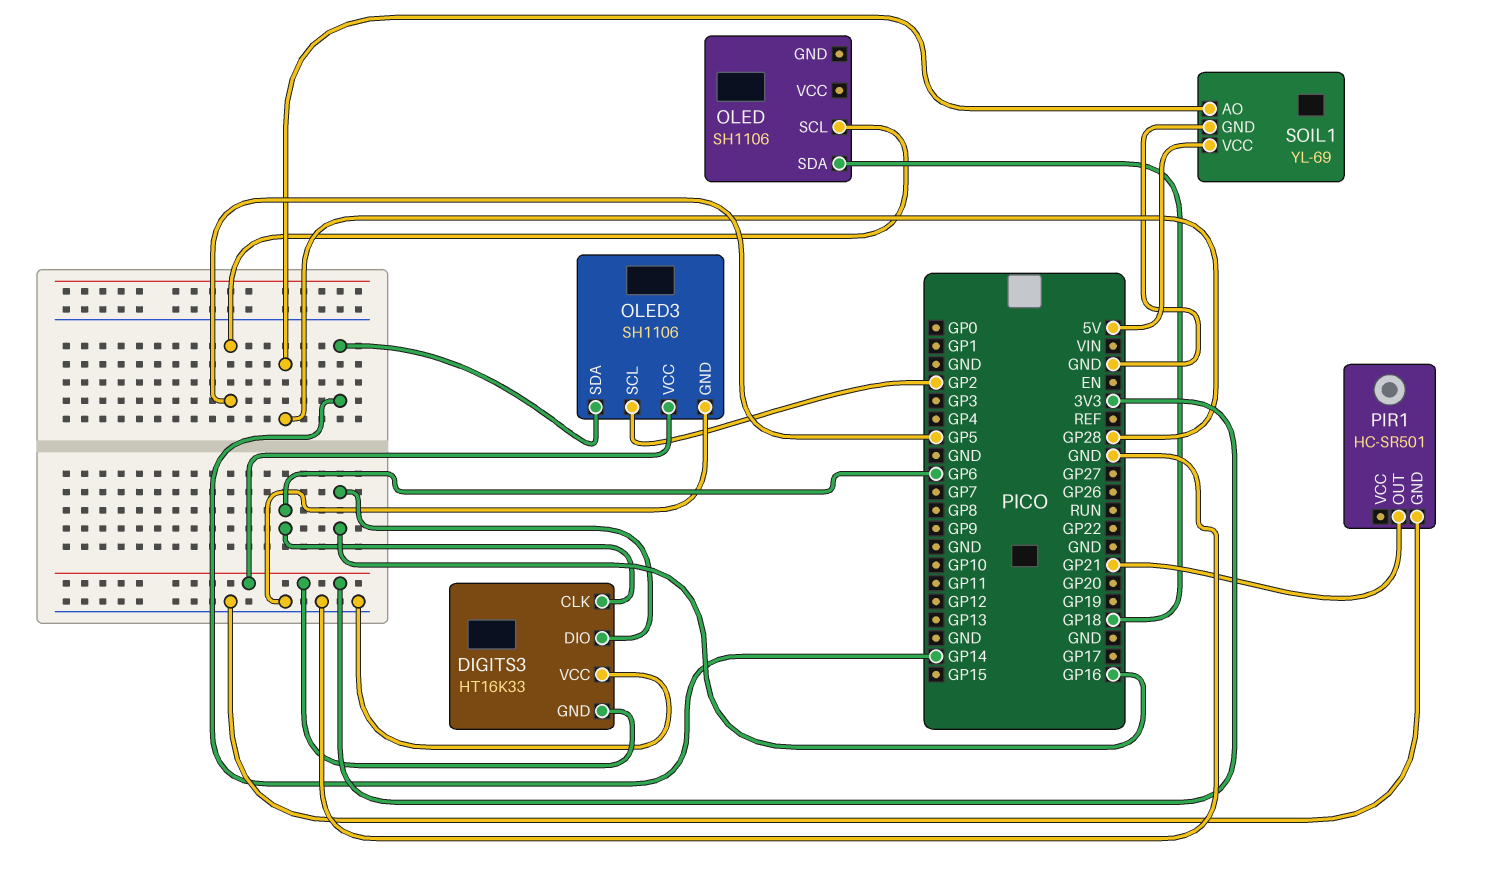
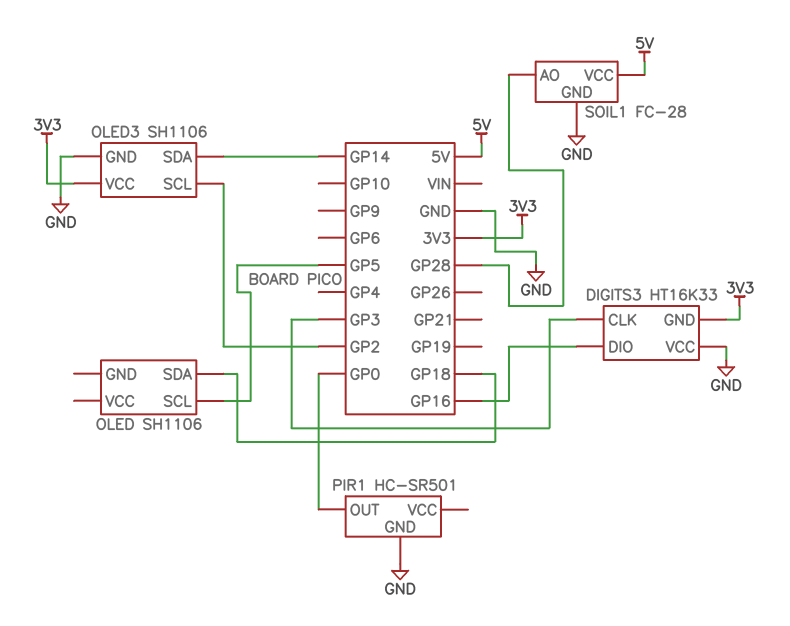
DIGITS3 pin CLK: GP6 -> GP3
PIR1 pin OUT: GP21 -> GP0
SOIL1: YL-69 -> FC-28

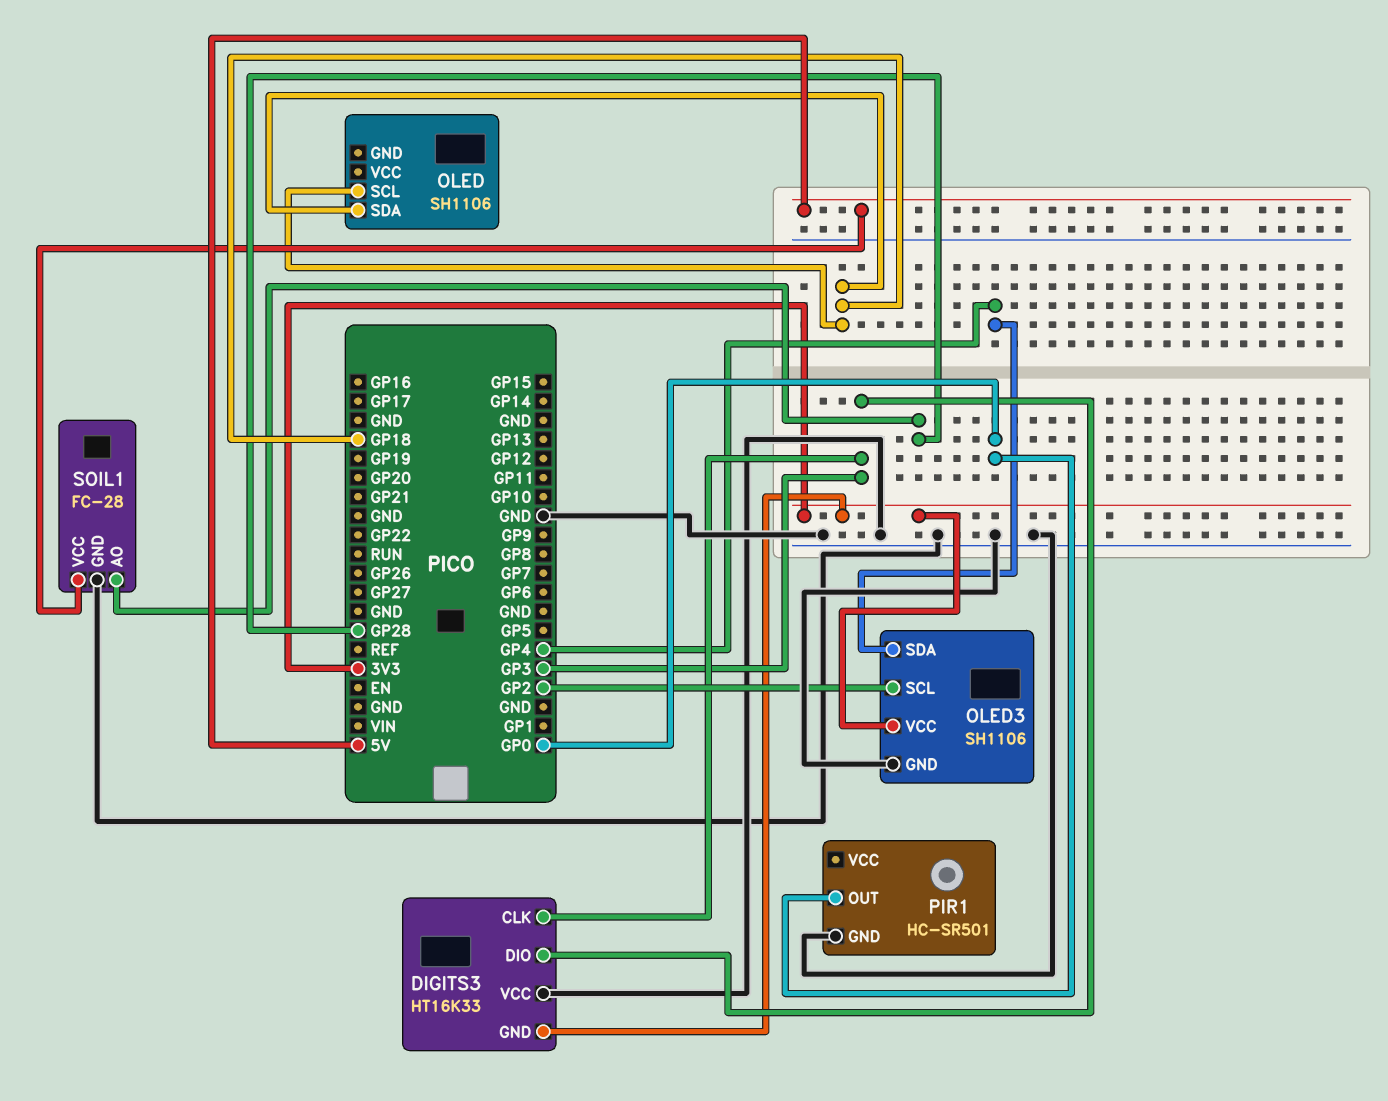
DIGITS3 pin DIO: GP16 -> GP3
OLED pin SCL: GP5 -> GP18
OLED3 pin SDA: GP14 -> GP4

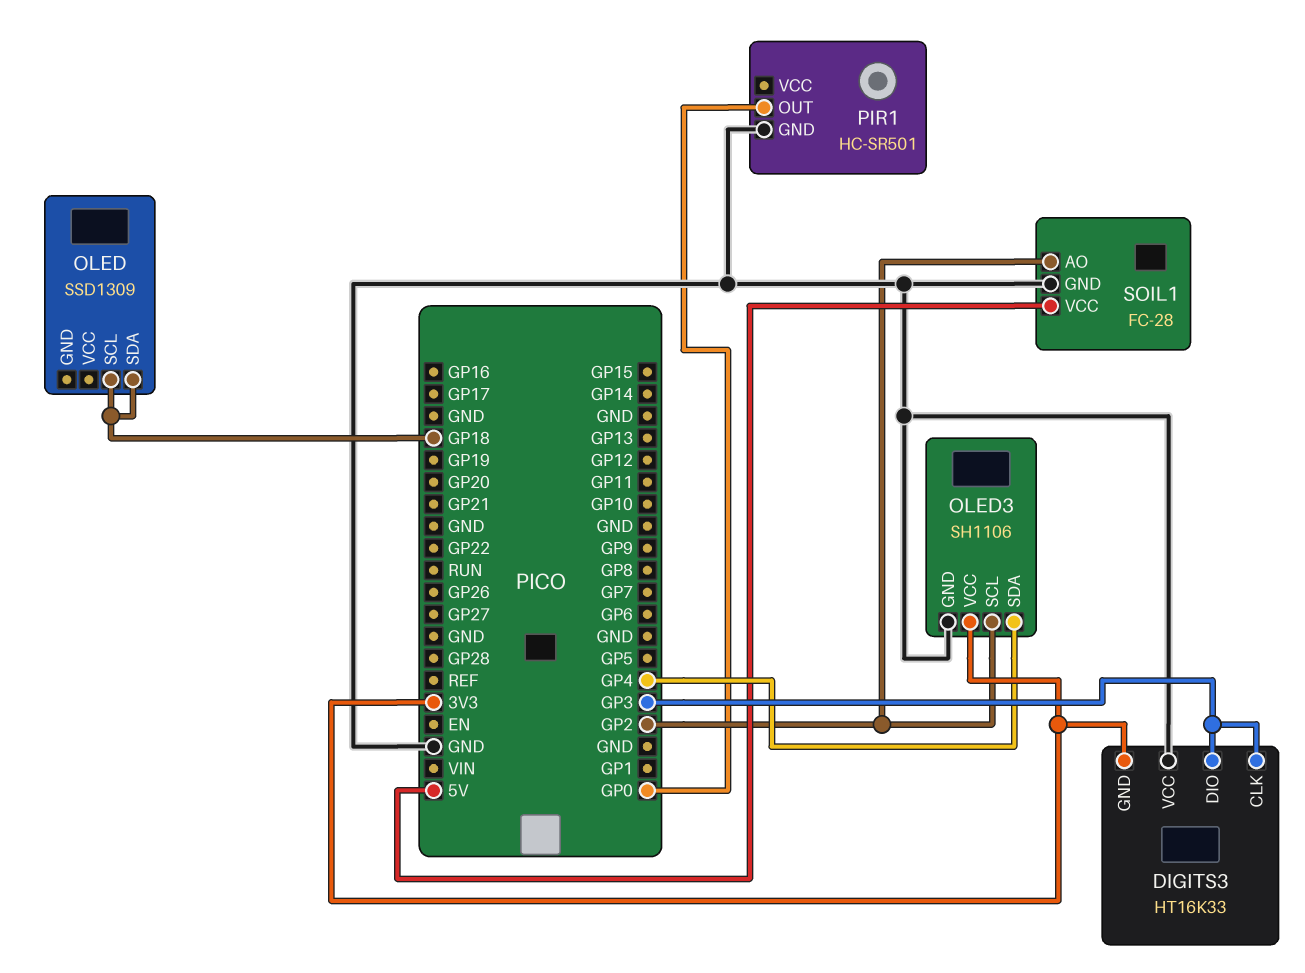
OLED: SH1106 -> SSD1309
SOIL1 pin AO: GP28 -> GP2

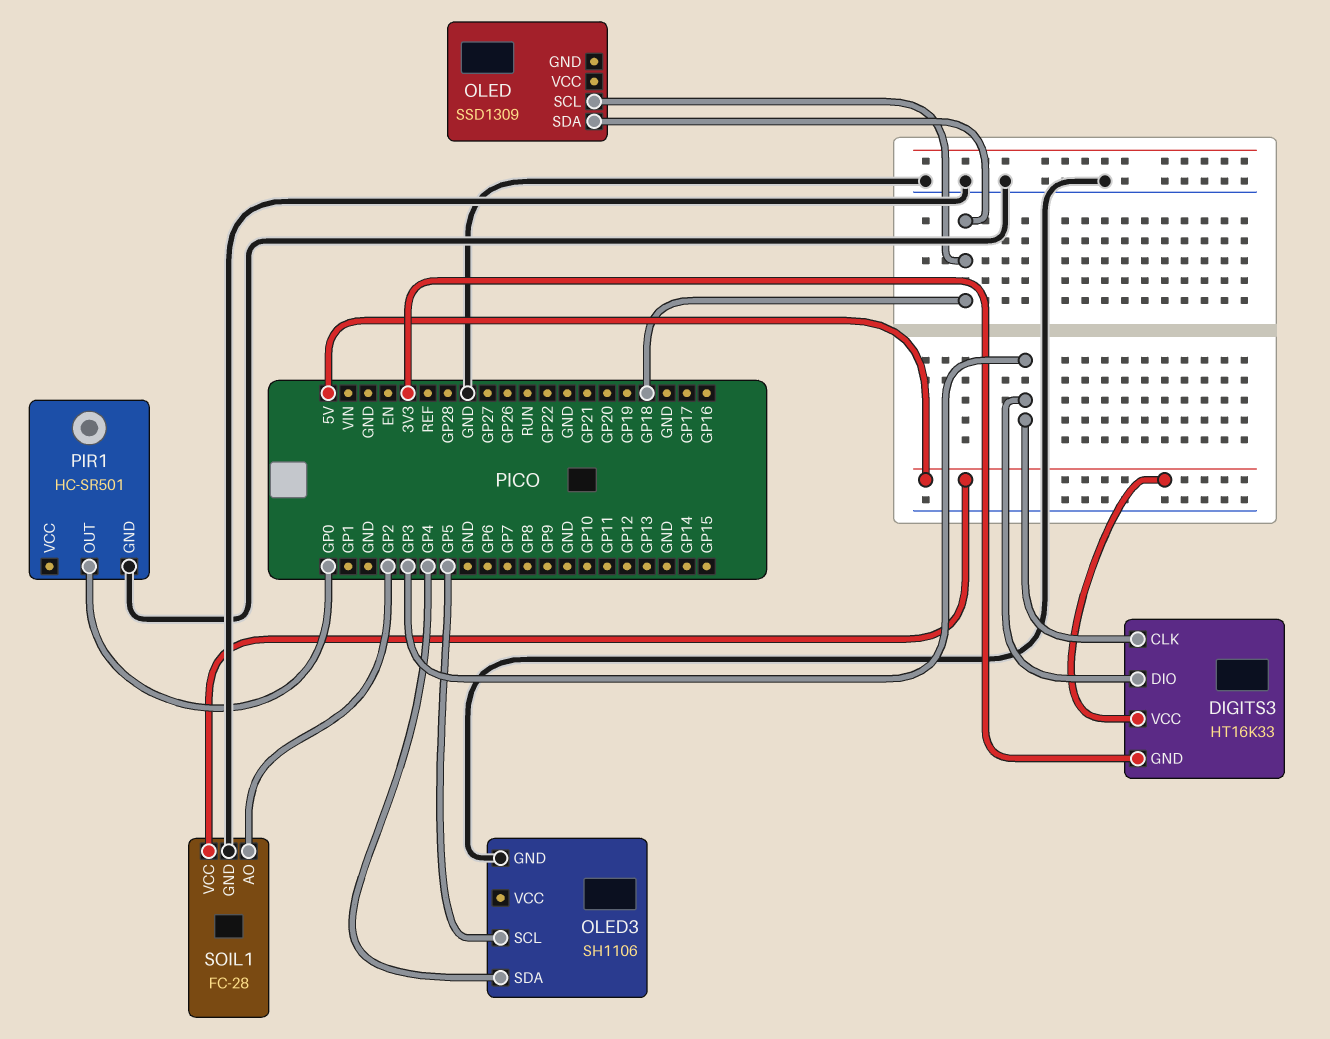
DIGITS3 pin VCC: GND -> 5V
OLED3 pin SCL: GP2 -> GP5
OLED3 pin VCC: 3V3 -> none

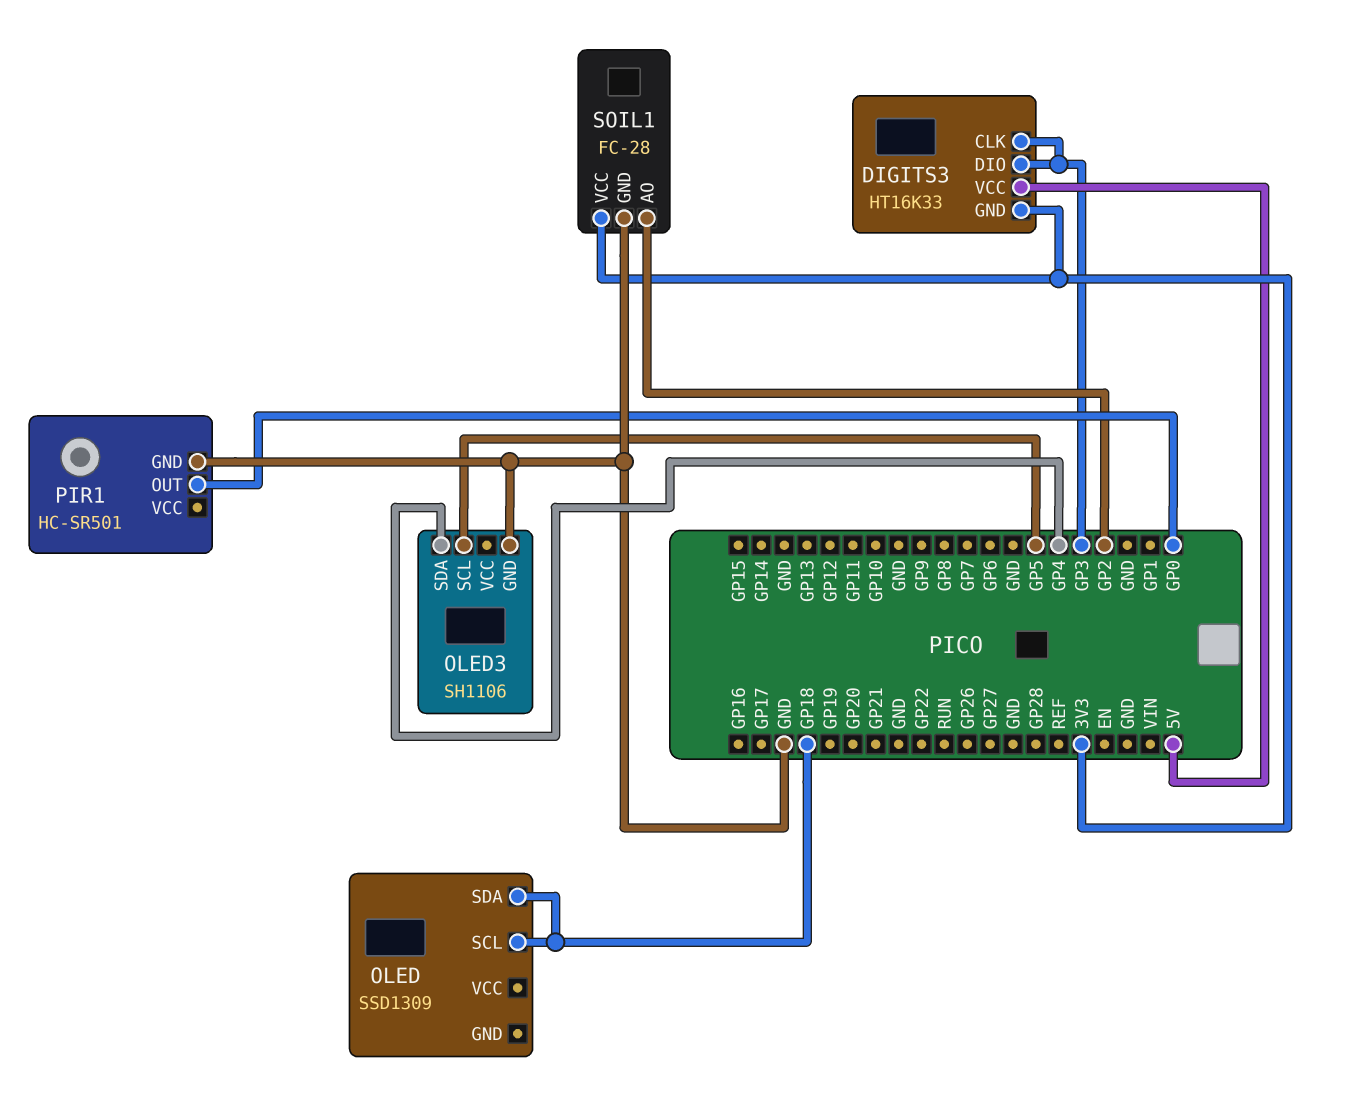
SOIL1 pin VCC: 5V -> 3V3

